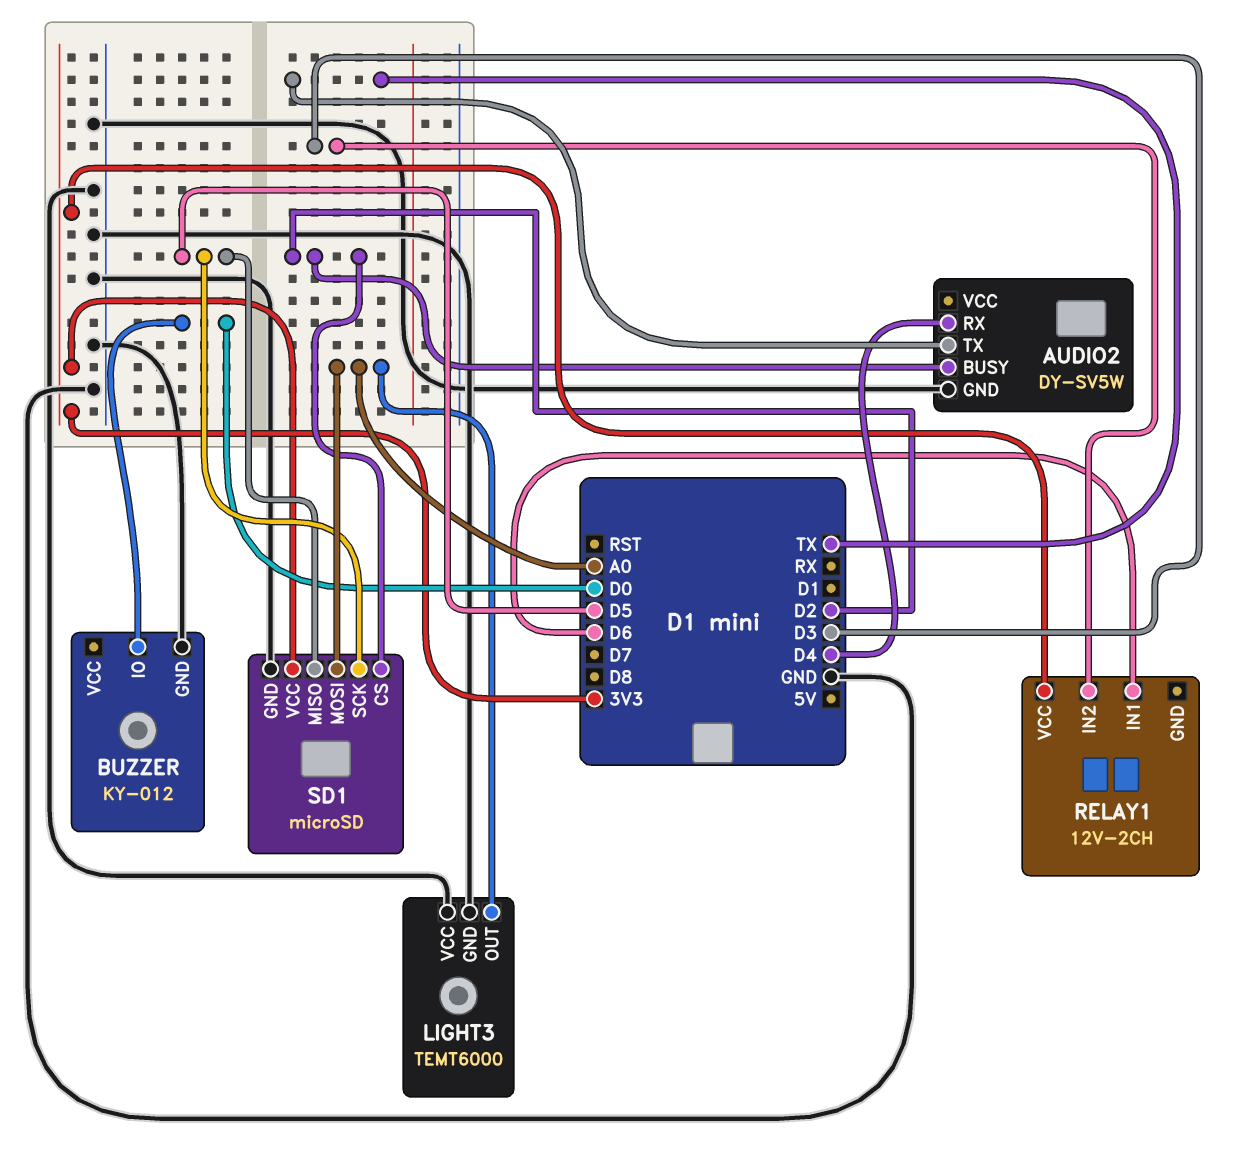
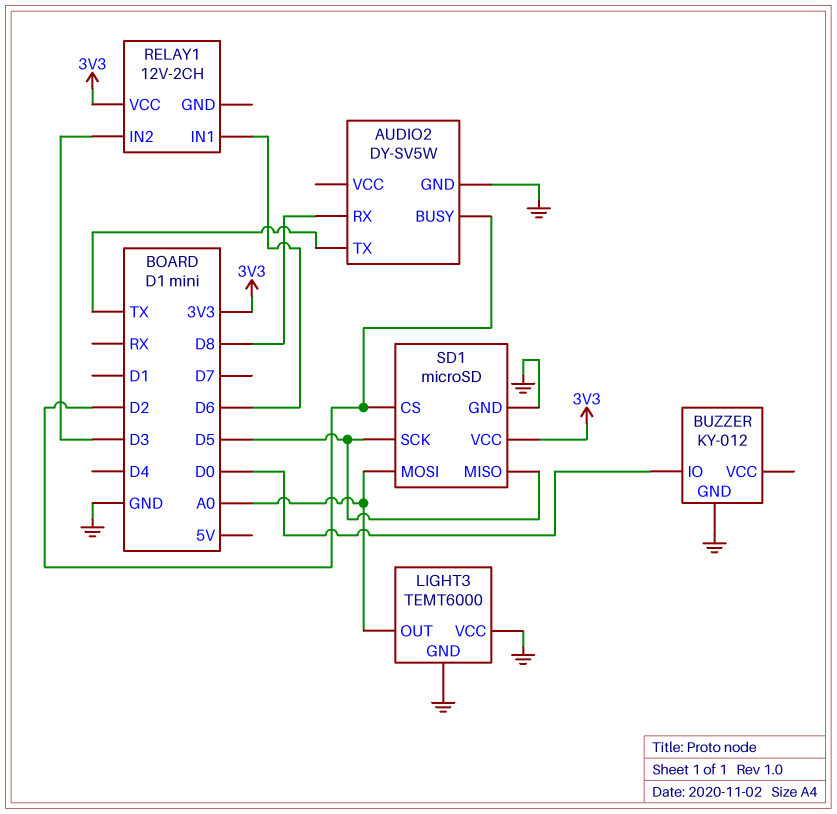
AUDIO2 pin RX: D4 -> D8

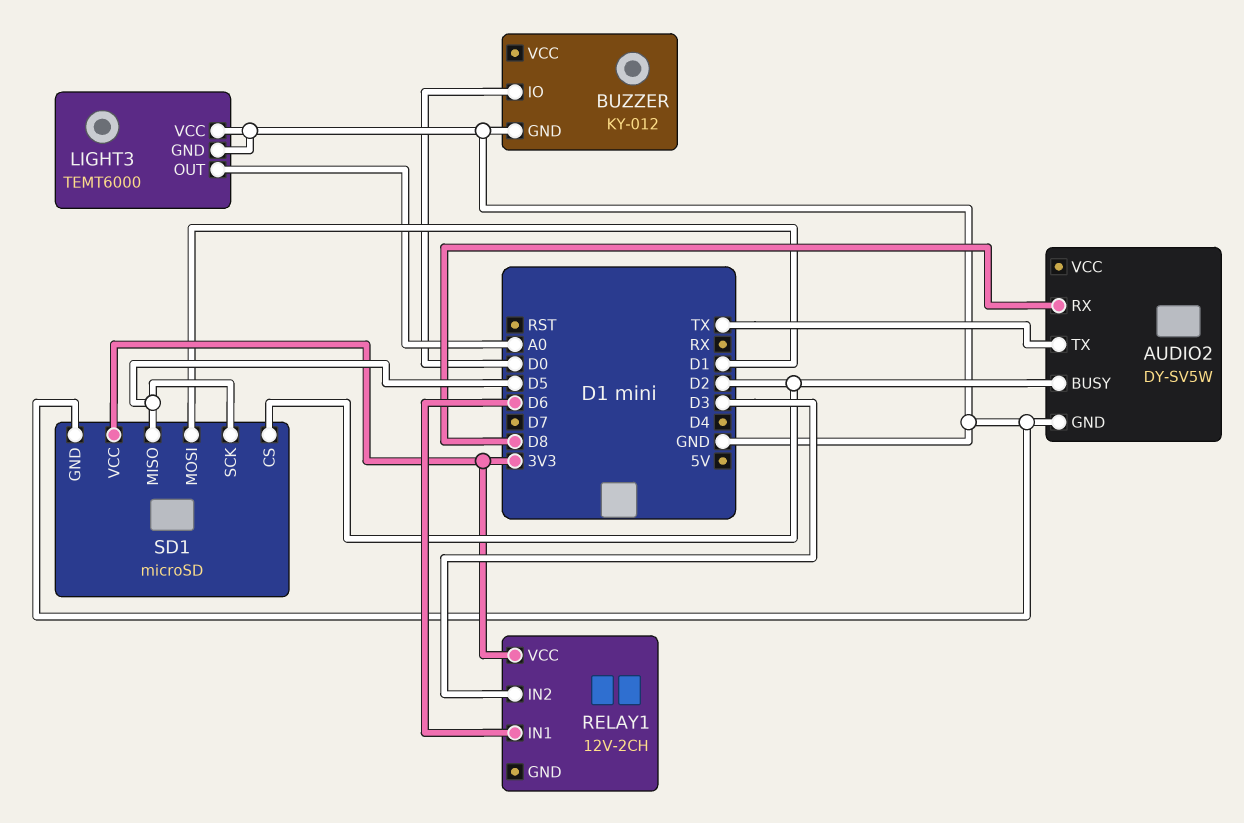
SD1 pin MOSI: A0 -> D1

